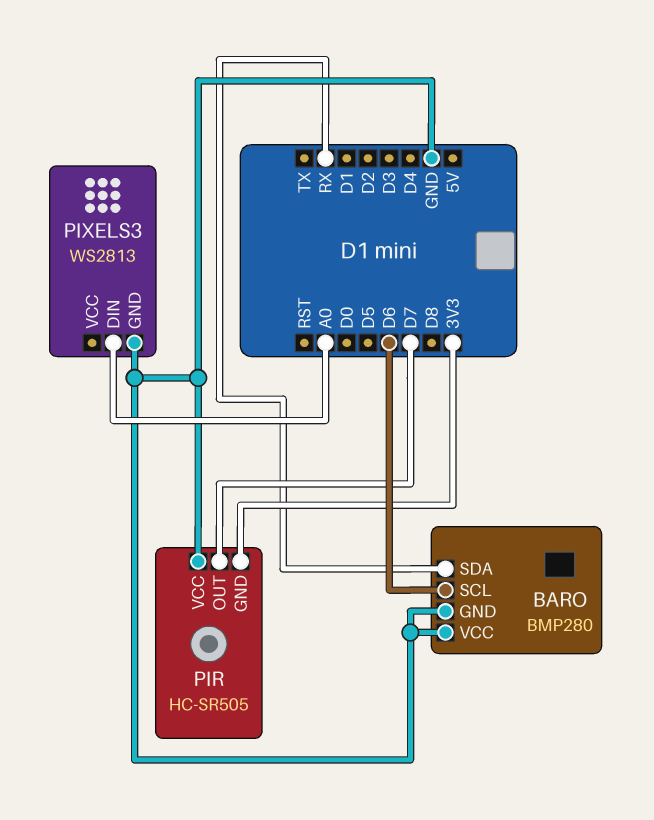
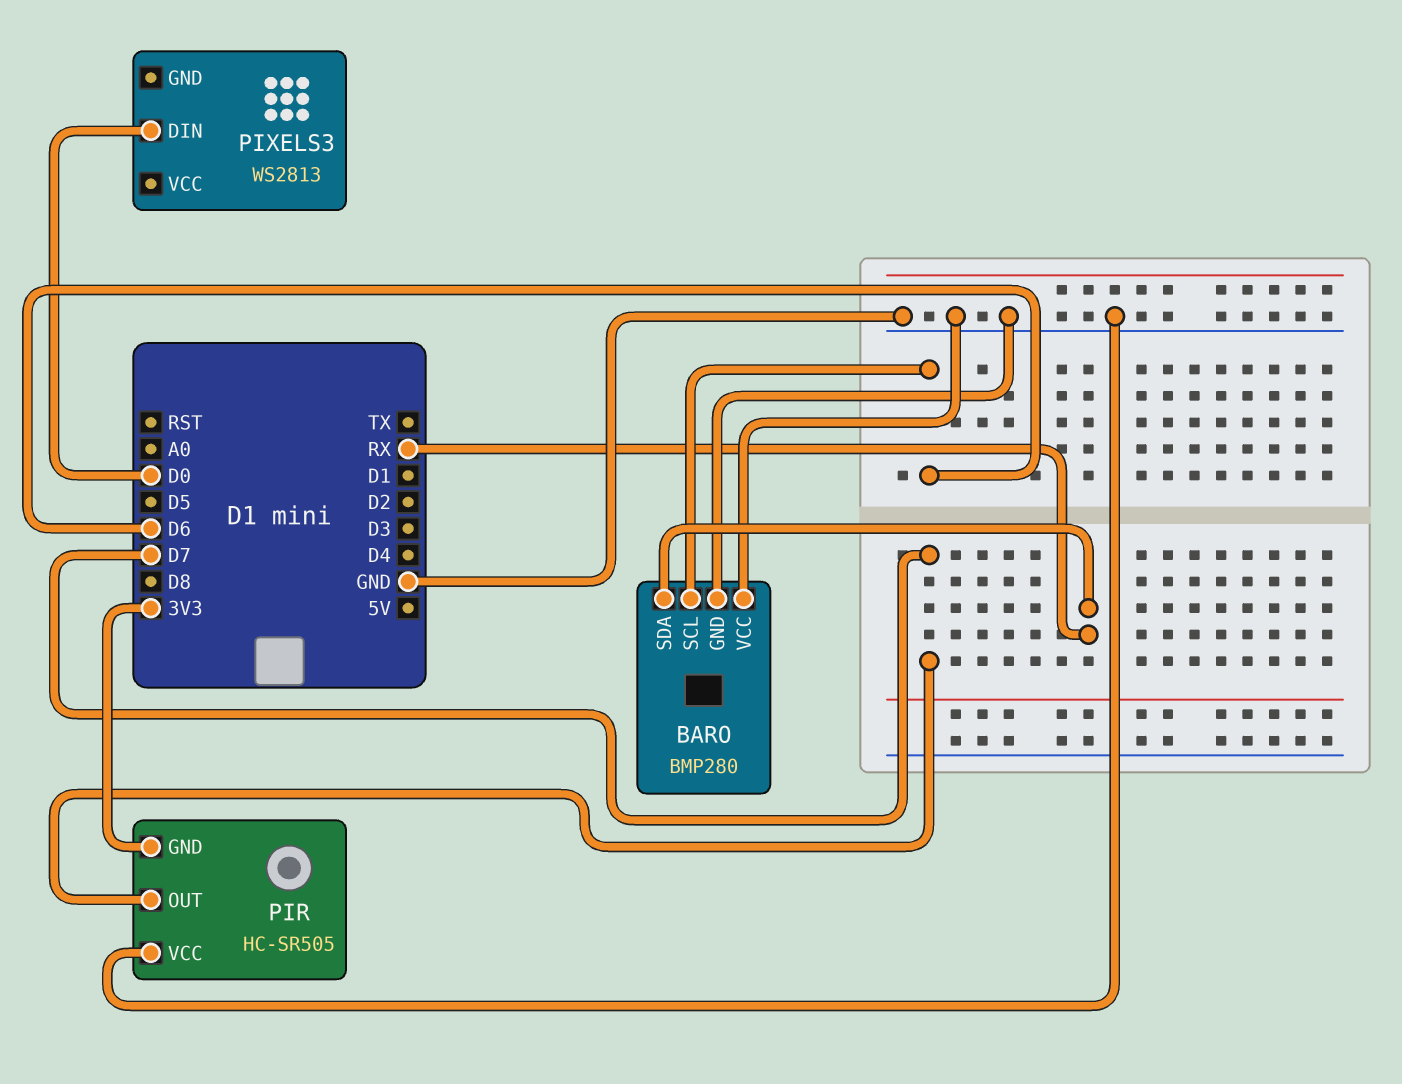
PIXELS3 pin DIN: A0 -> D0
PIXELS3 pin GND: GND -> none

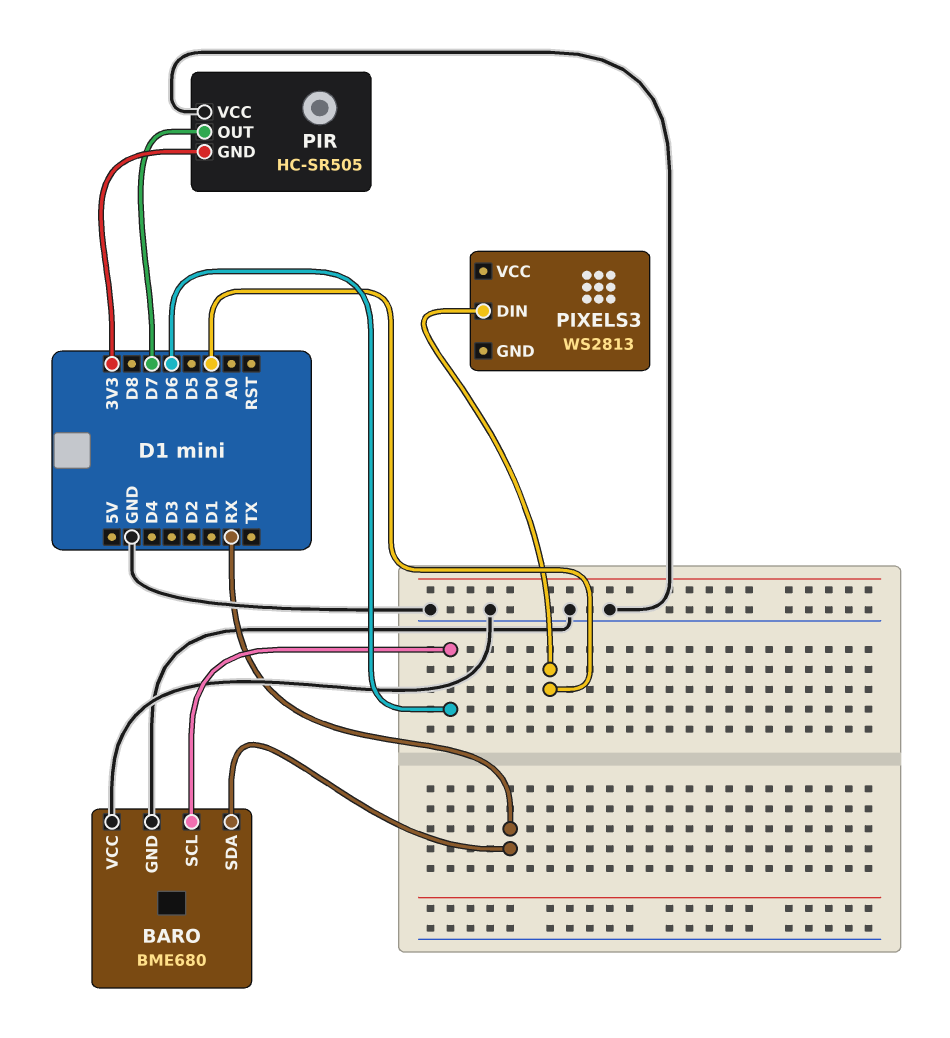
BARO: BMP280 -> BME680

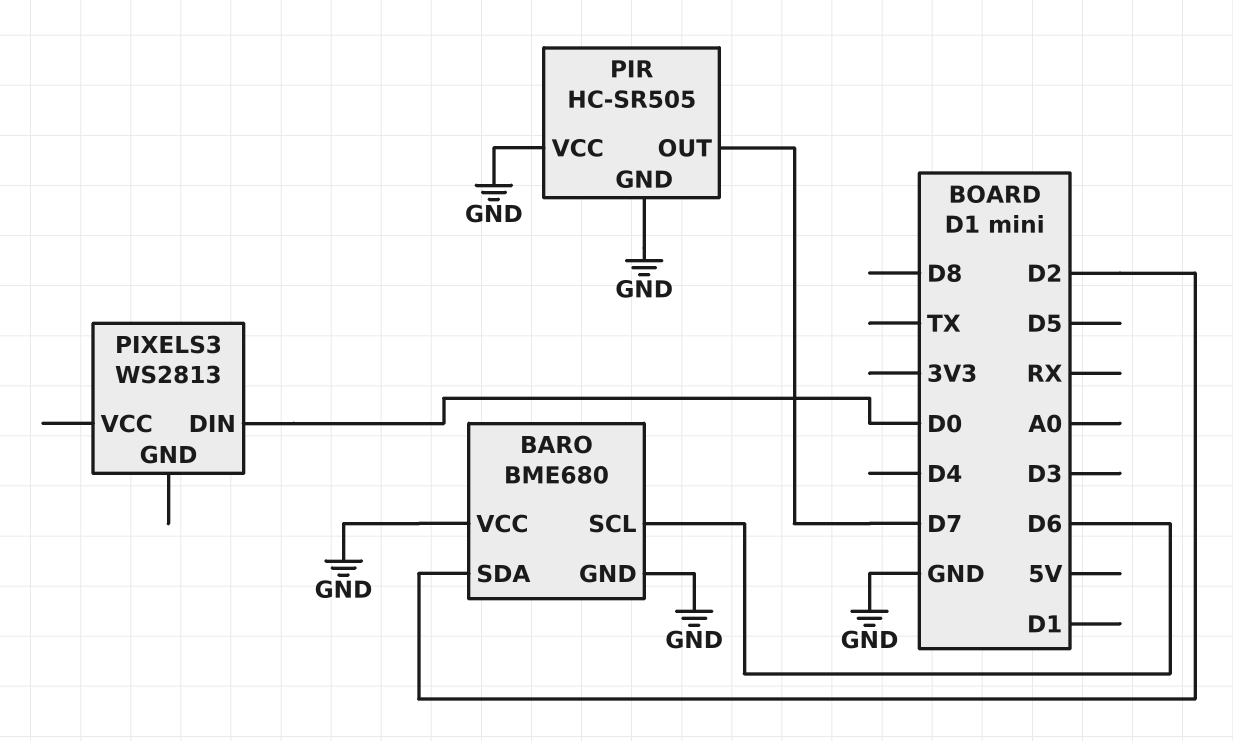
BARO pin SDA: RX -> D2
PIR pin GND: 3V3 -> GND

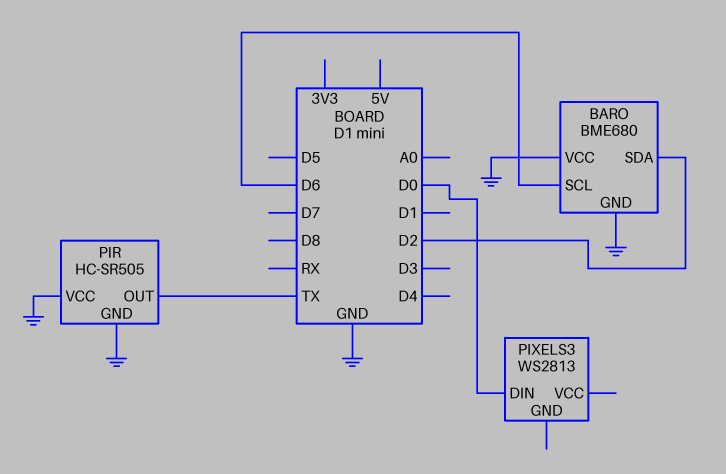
PIR pin OUT: D7 -> TX

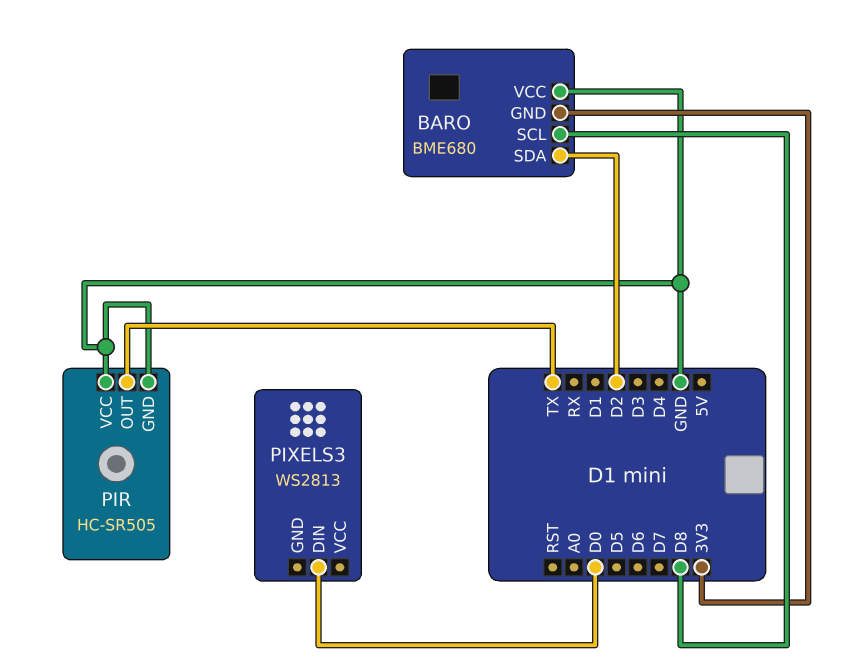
BARO pin GND: GND -> 3V3
BARO pin SCL: D6 -> D8

